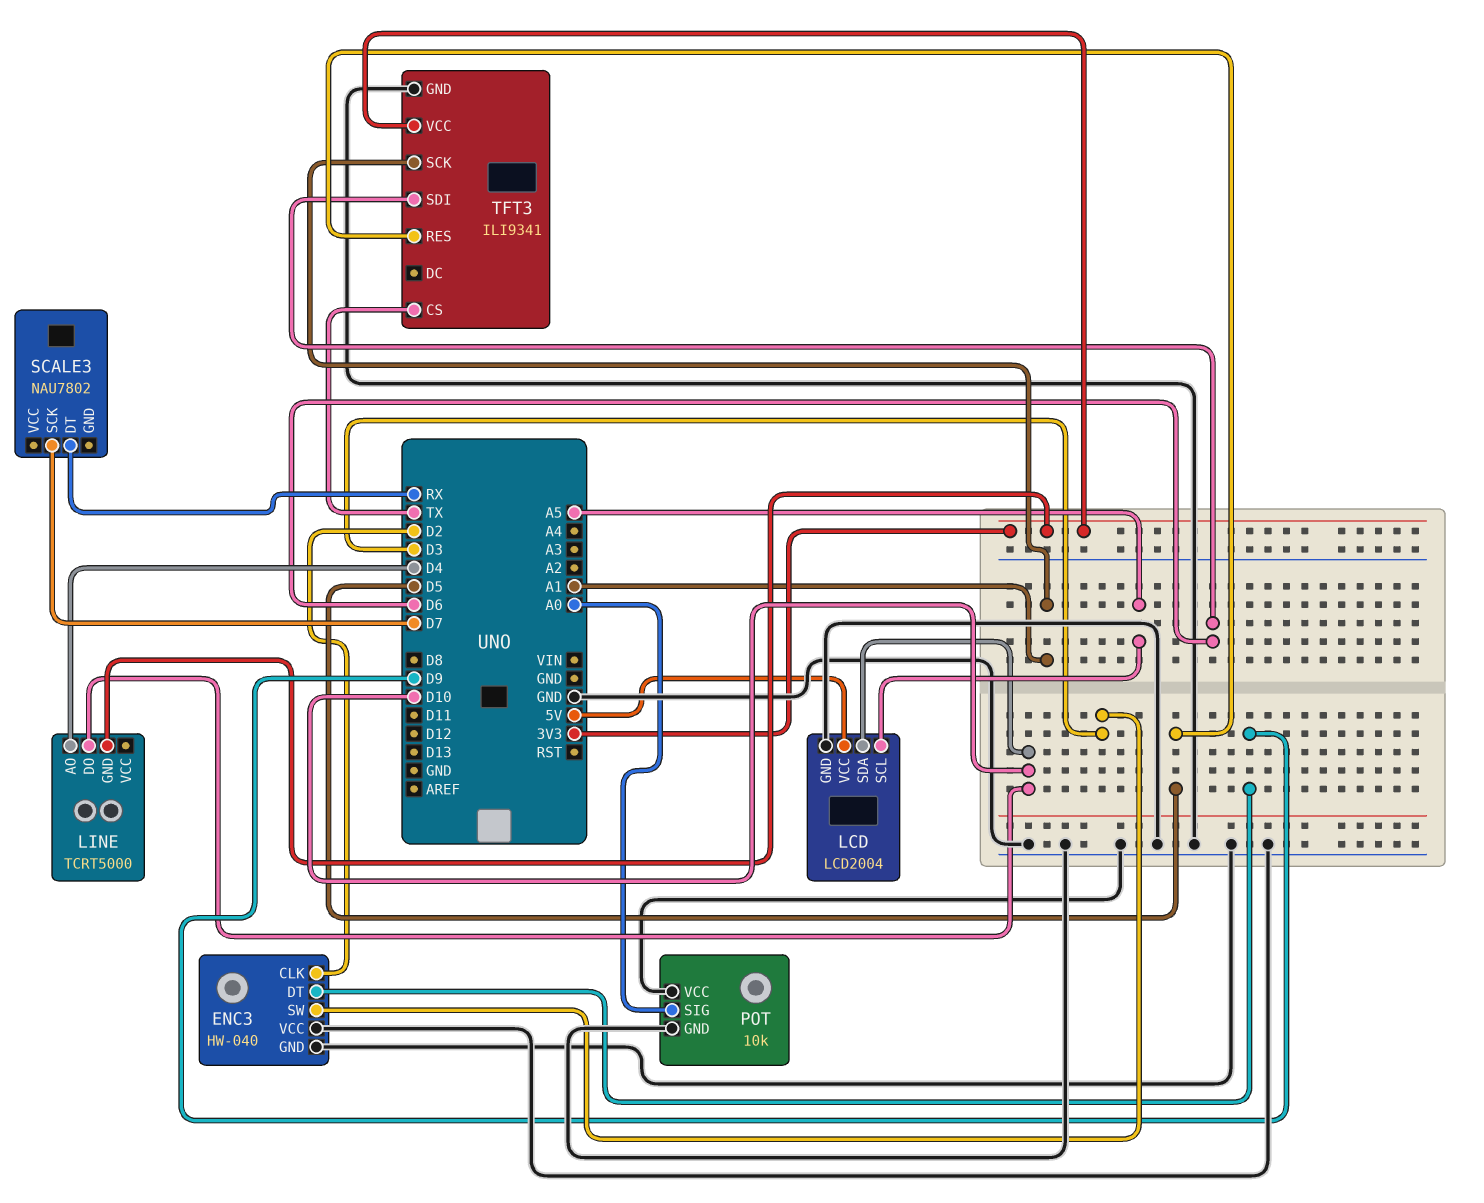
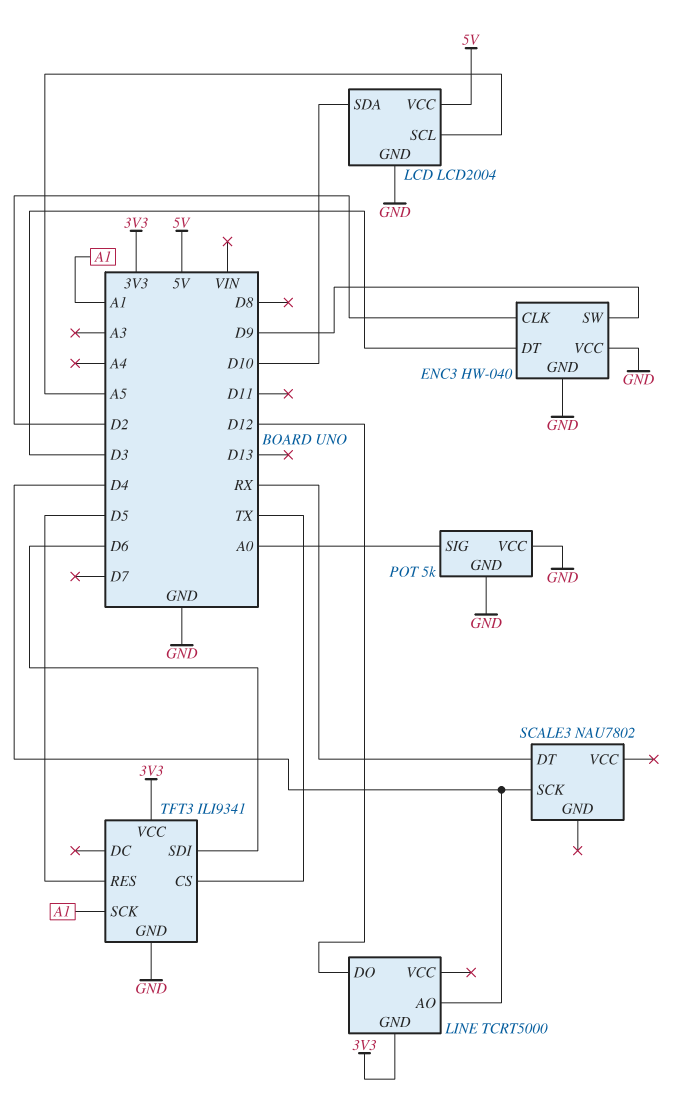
ENC3 pin DT: D9 -> D3
ENC3 pin SW: D3 -> D9
LINE pin DO: D10 -> D12
POT: 10k -> 5k
SCALE3 pin SCK: D7 -> D4

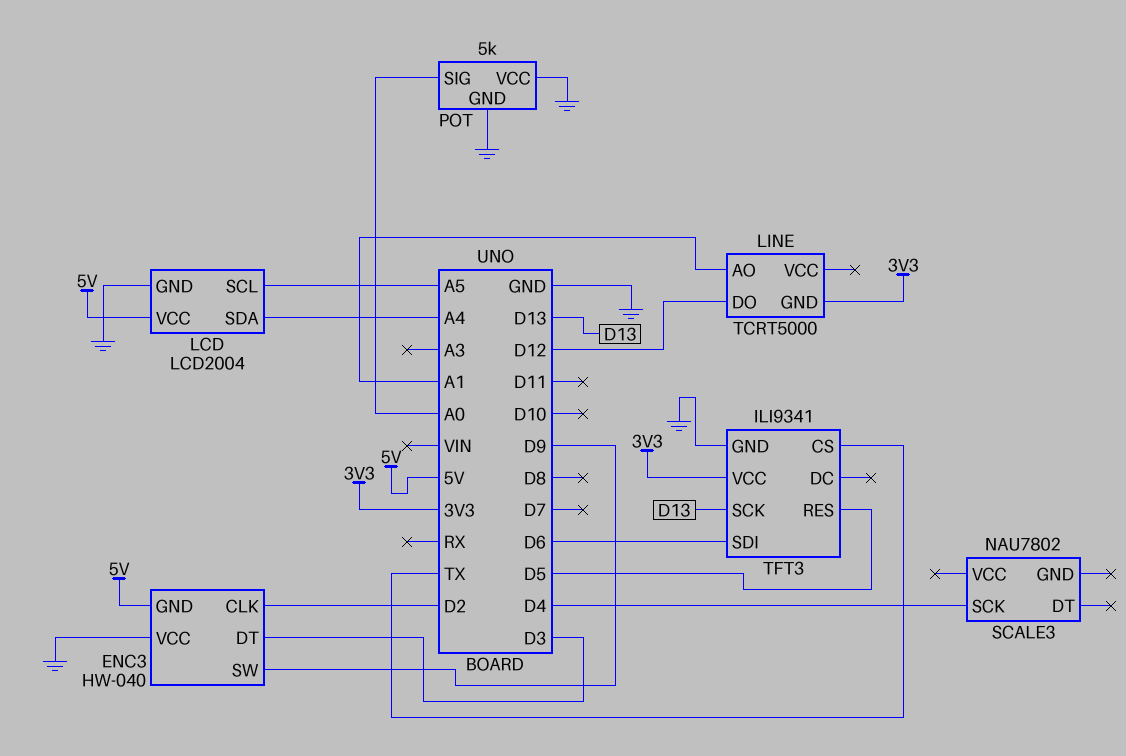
ENC3 pin GND: GND -> 5V
LCD pin SDA: D10 -> A4
LINE pin AO: D4 -> A1
SCALE3 pin DT: RX -> none
TFT3 pin SCK: A1 -> D13

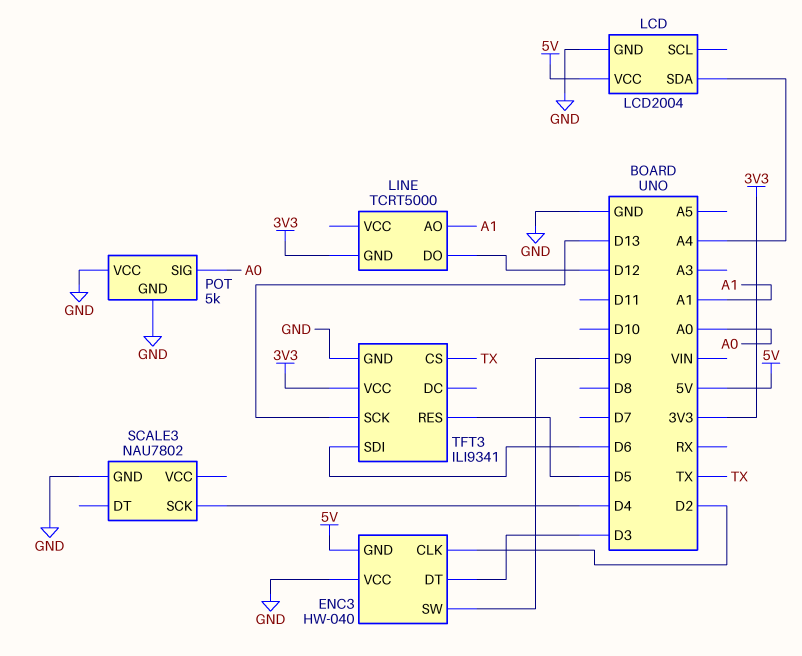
LCD pin SCL: A5 -> none
SCALE3 pin GND: none -> GND

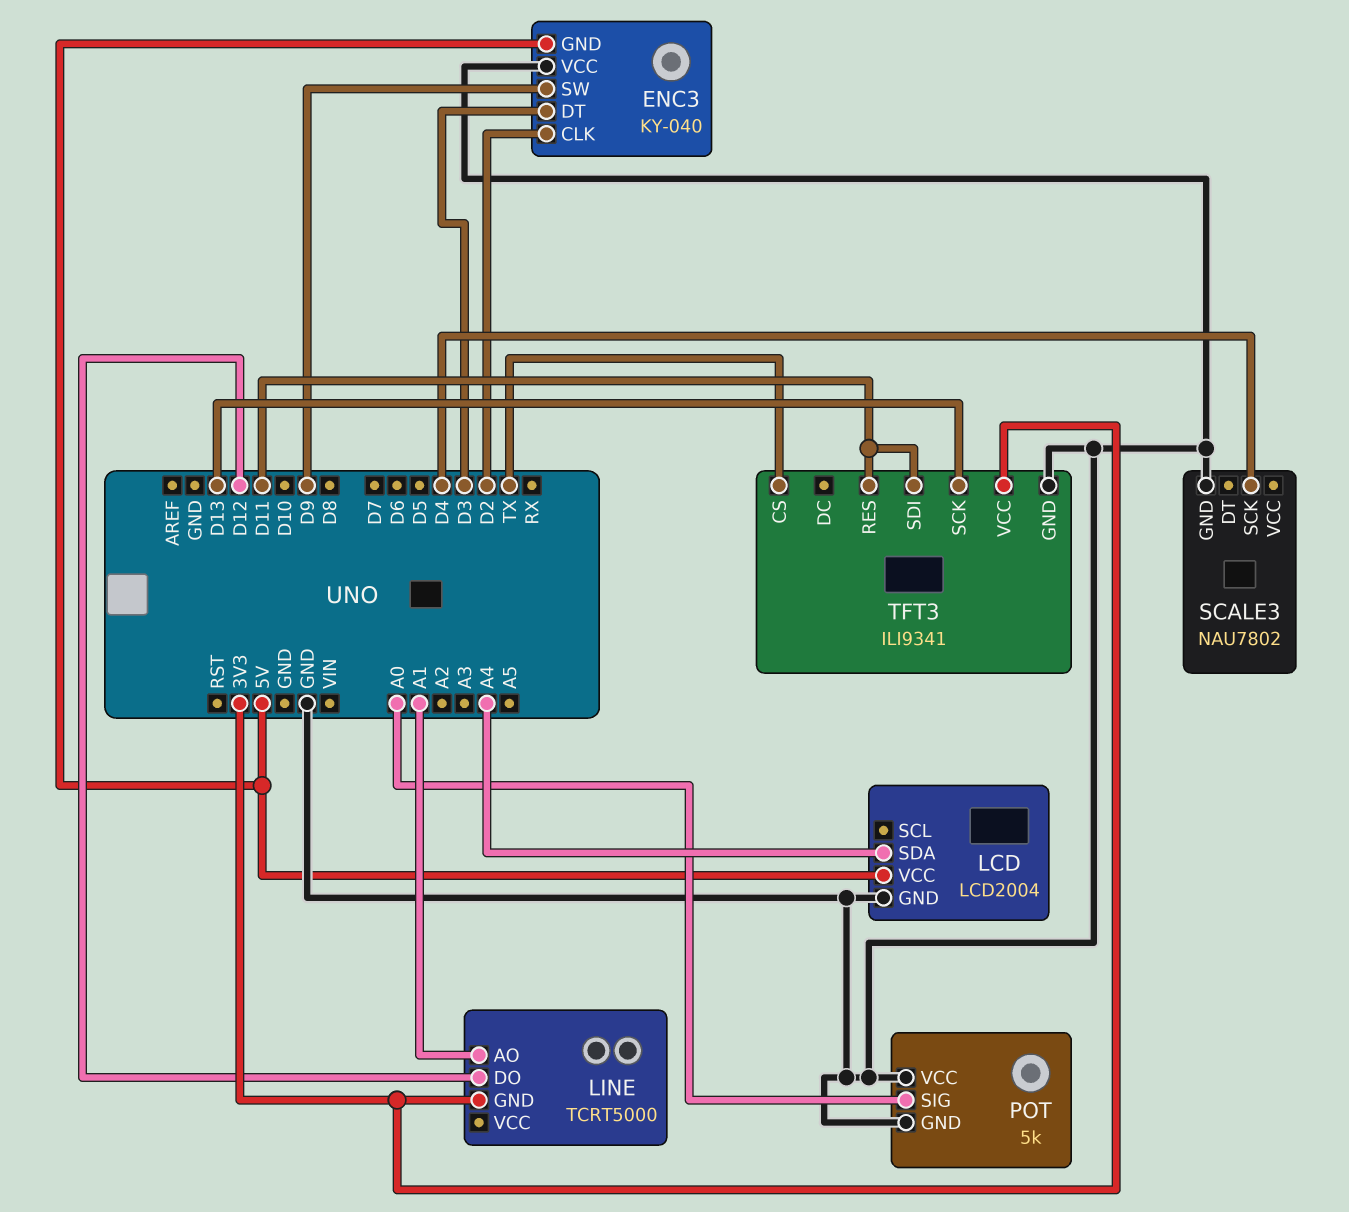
ENC3: HW-040 -> KY-040
TFT3 pin RES: D5 -> D11
TFT3 pin SDI: D6 -> D11

